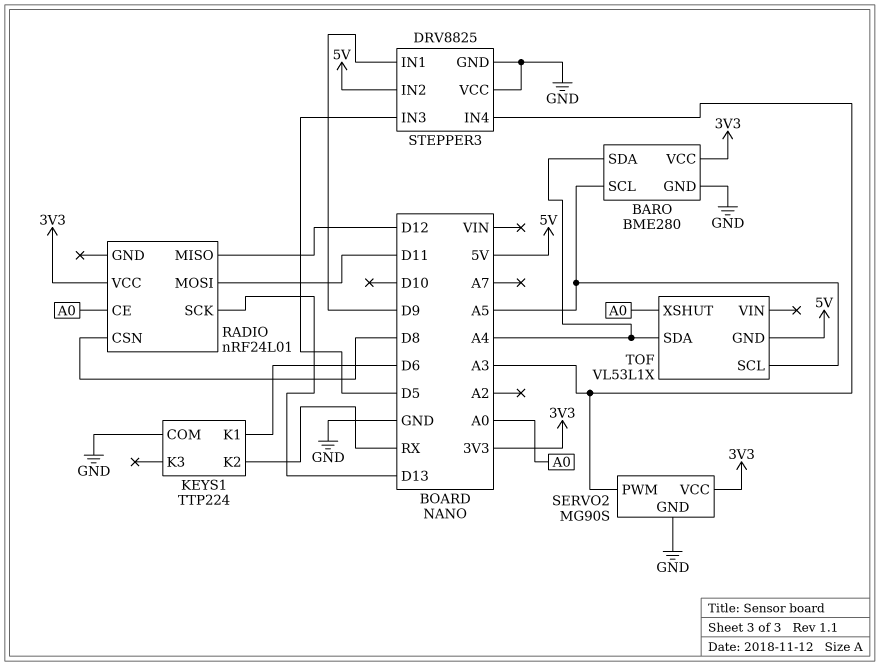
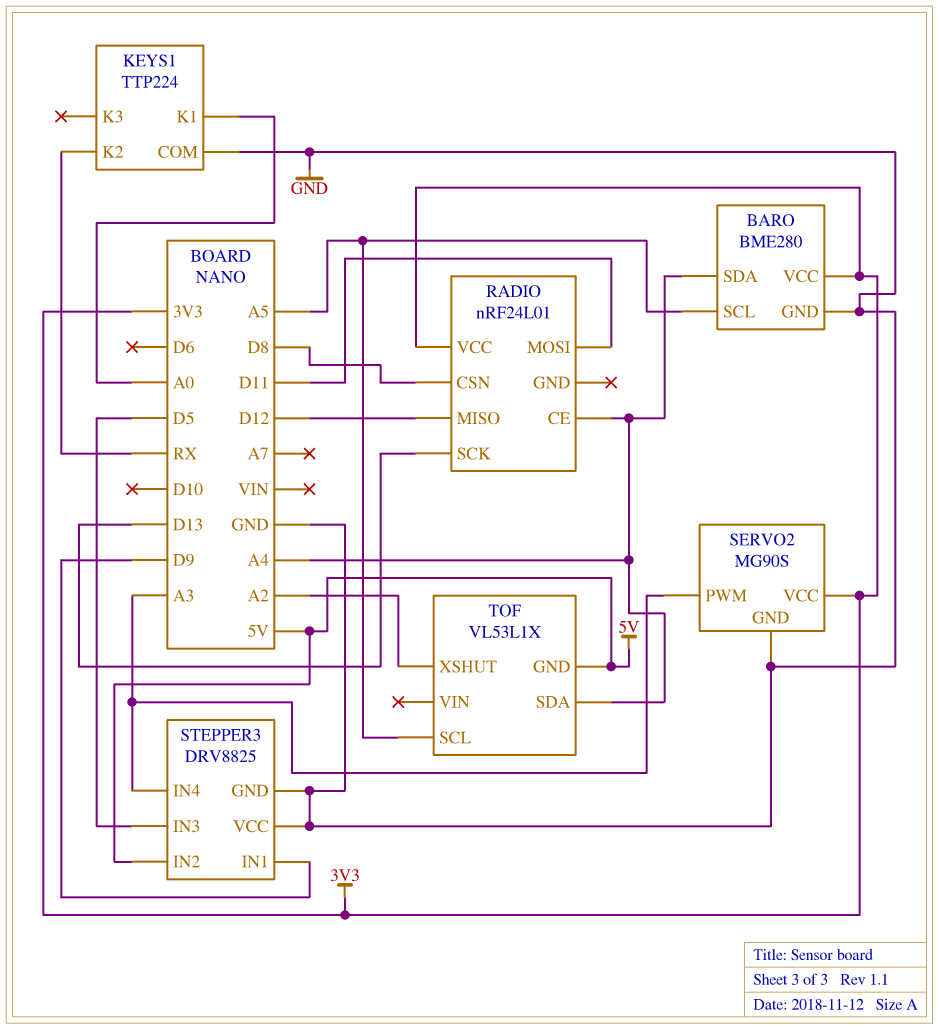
KEYS1 pin K1: D6 -> A0
RADIO pin CE: A0 -> A4
TOF pin XSHUT: A0 -> A2

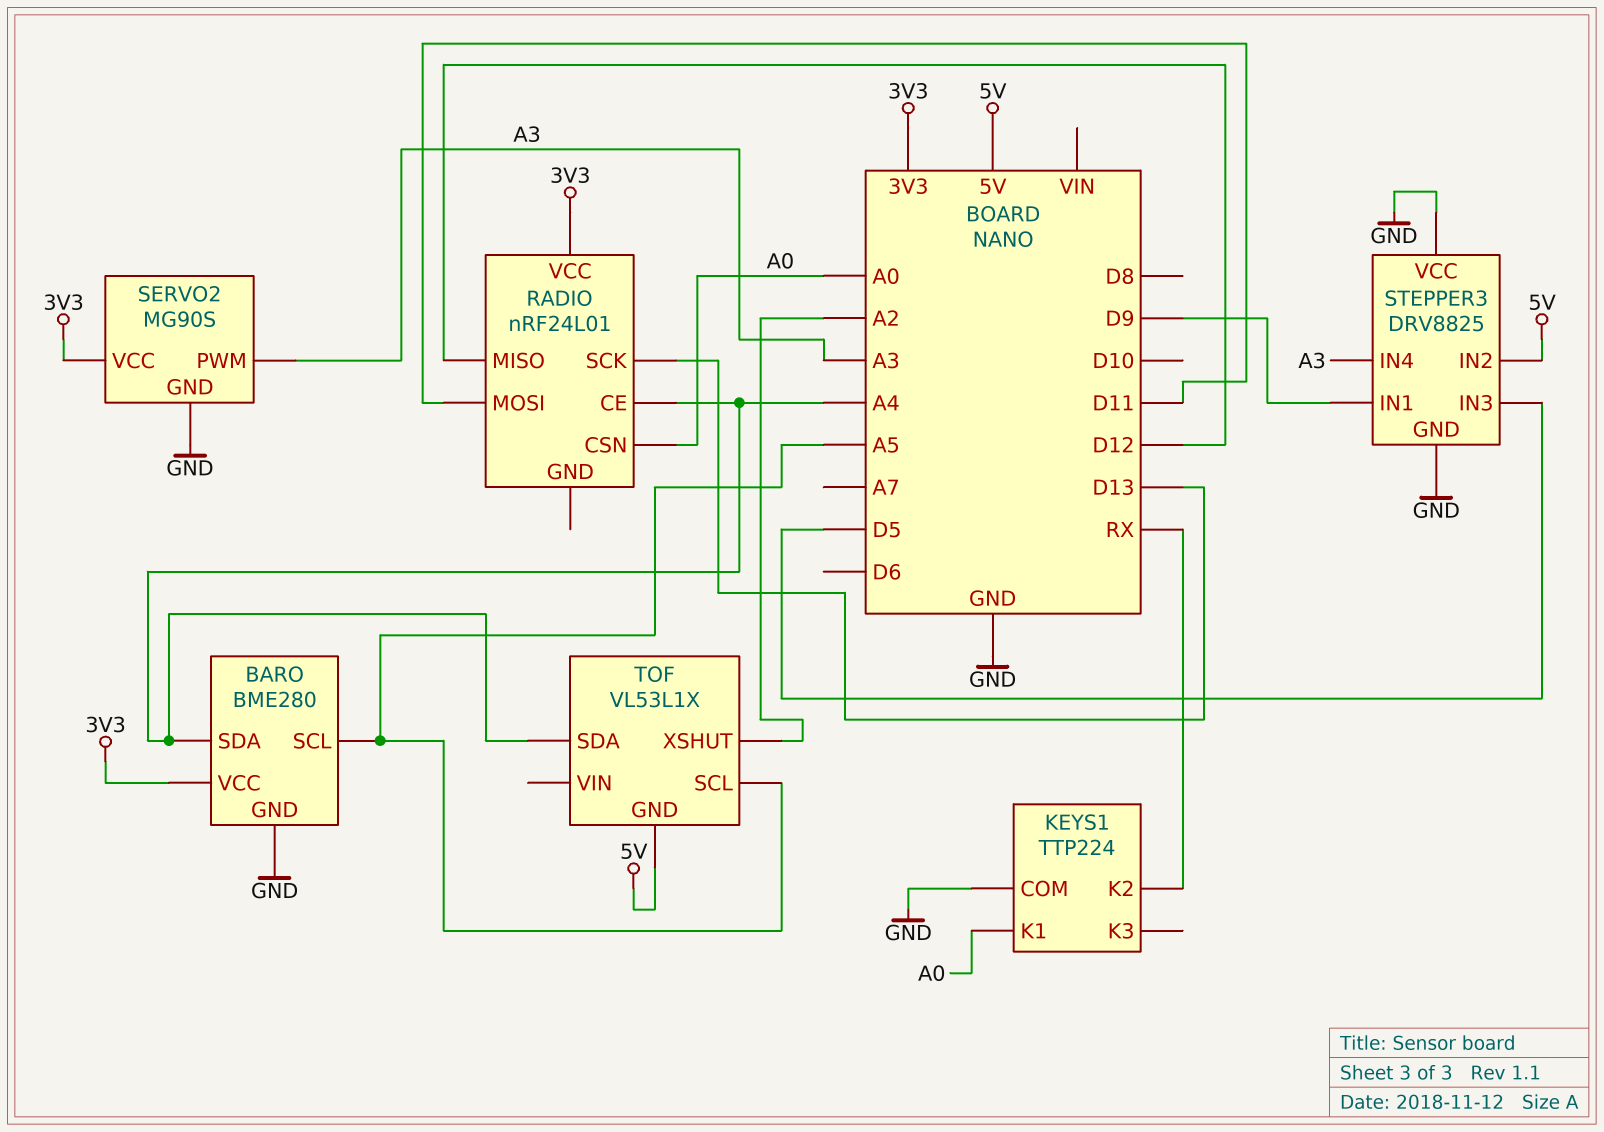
RADIO pin CSN: D8 -> A0

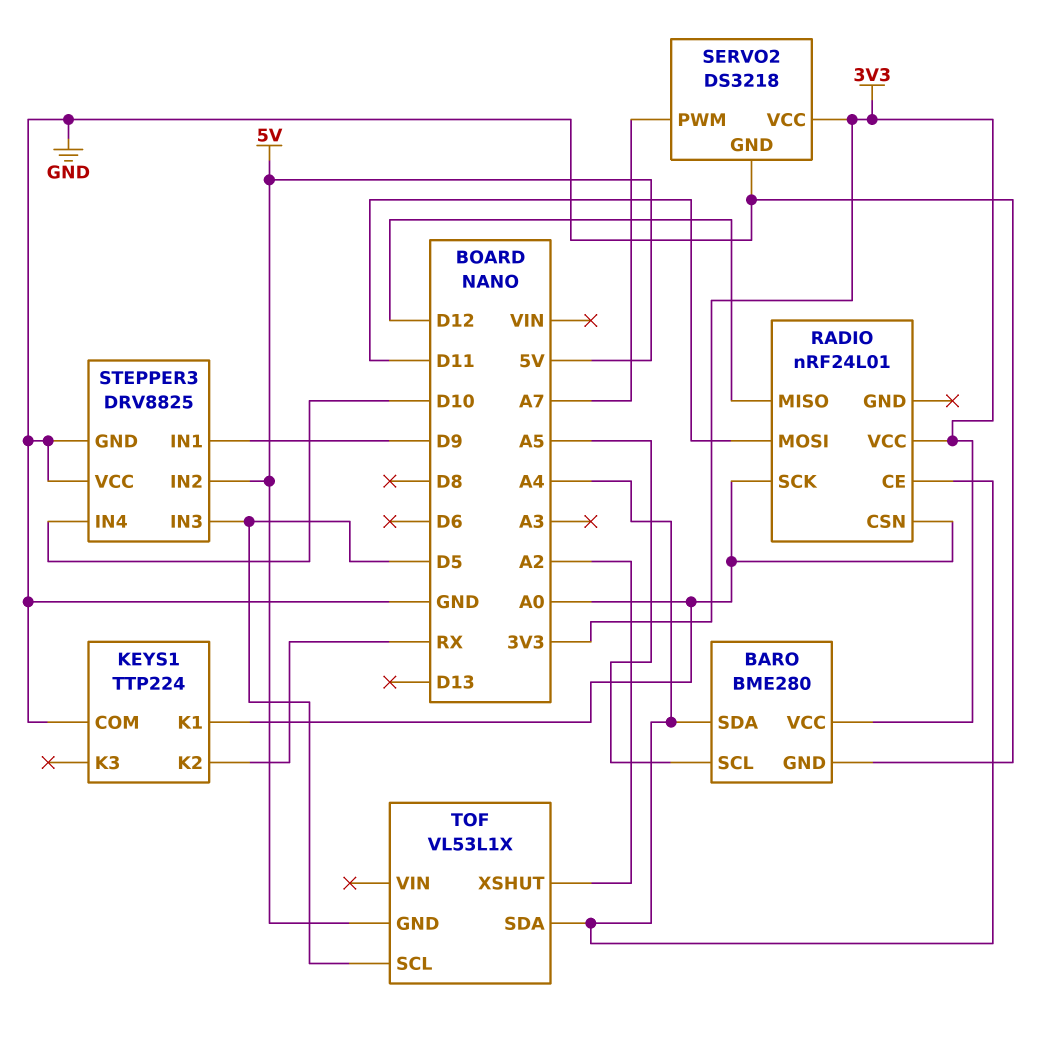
RADIO pin SCK: D13 -> A0
SERVO2: MG90S -> DS3218
SERVO2 pin PWM: A3 -> A7
STEPPER3 pin IN4: A3 -> D10
TOF pin SCL: A5 -> D5

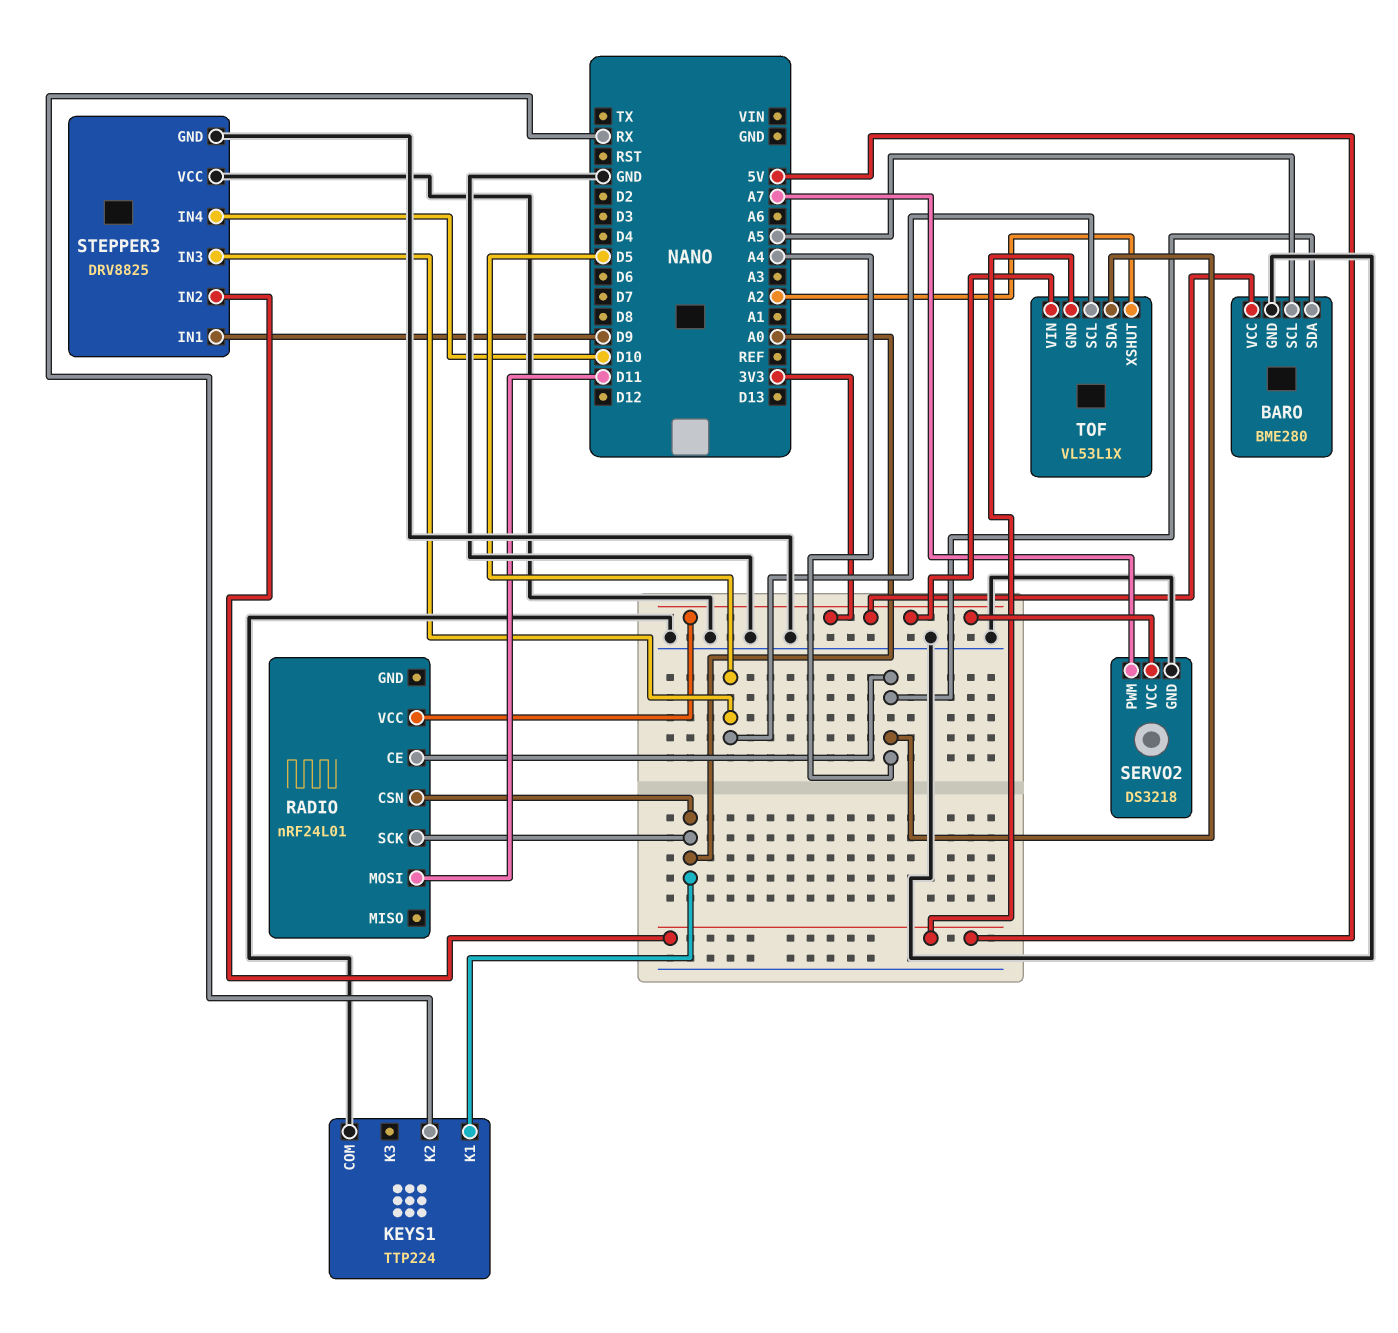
RADIO pin MISO: D12 -> none
TOF pin VIN: none -> 3V3

